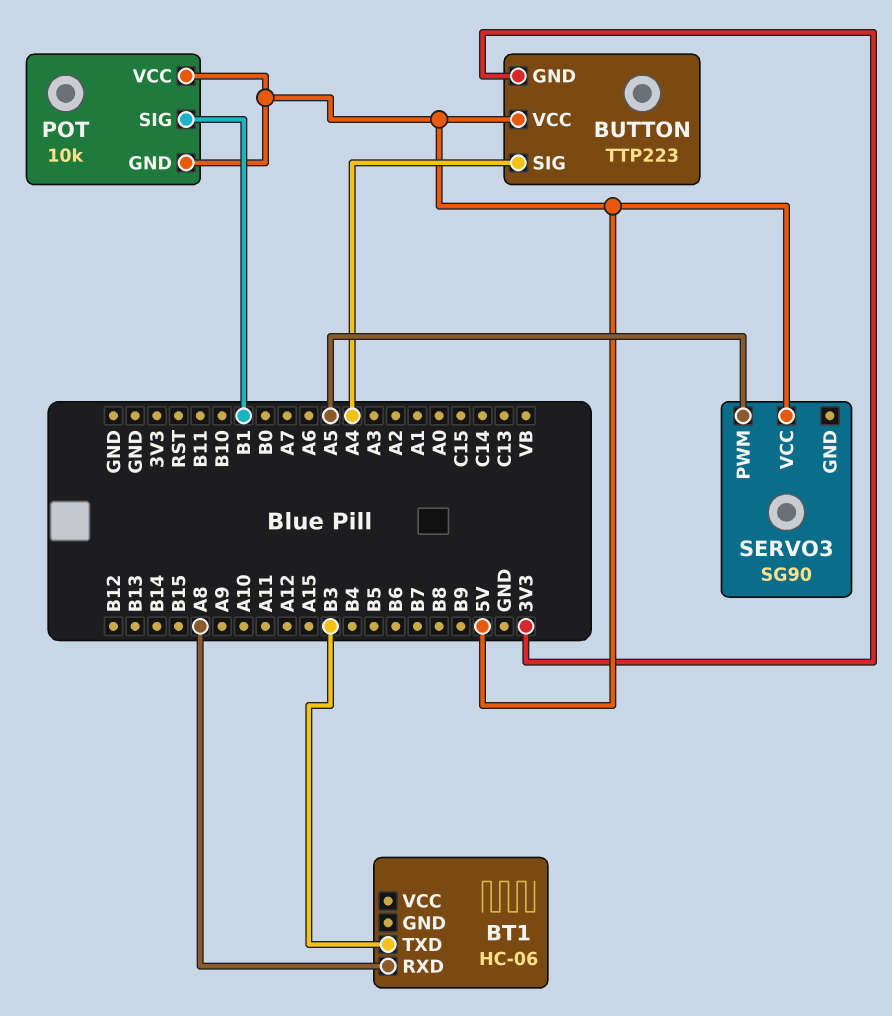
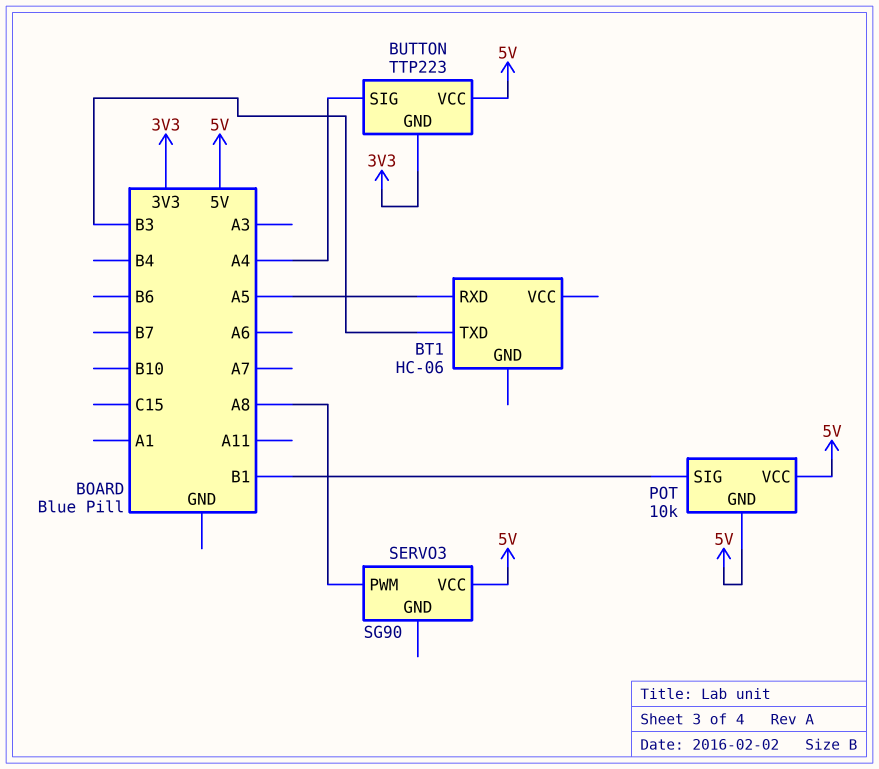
BT1 pin RXD: A8 -> A5
SERVO3 pin PWM: A5 -> A8

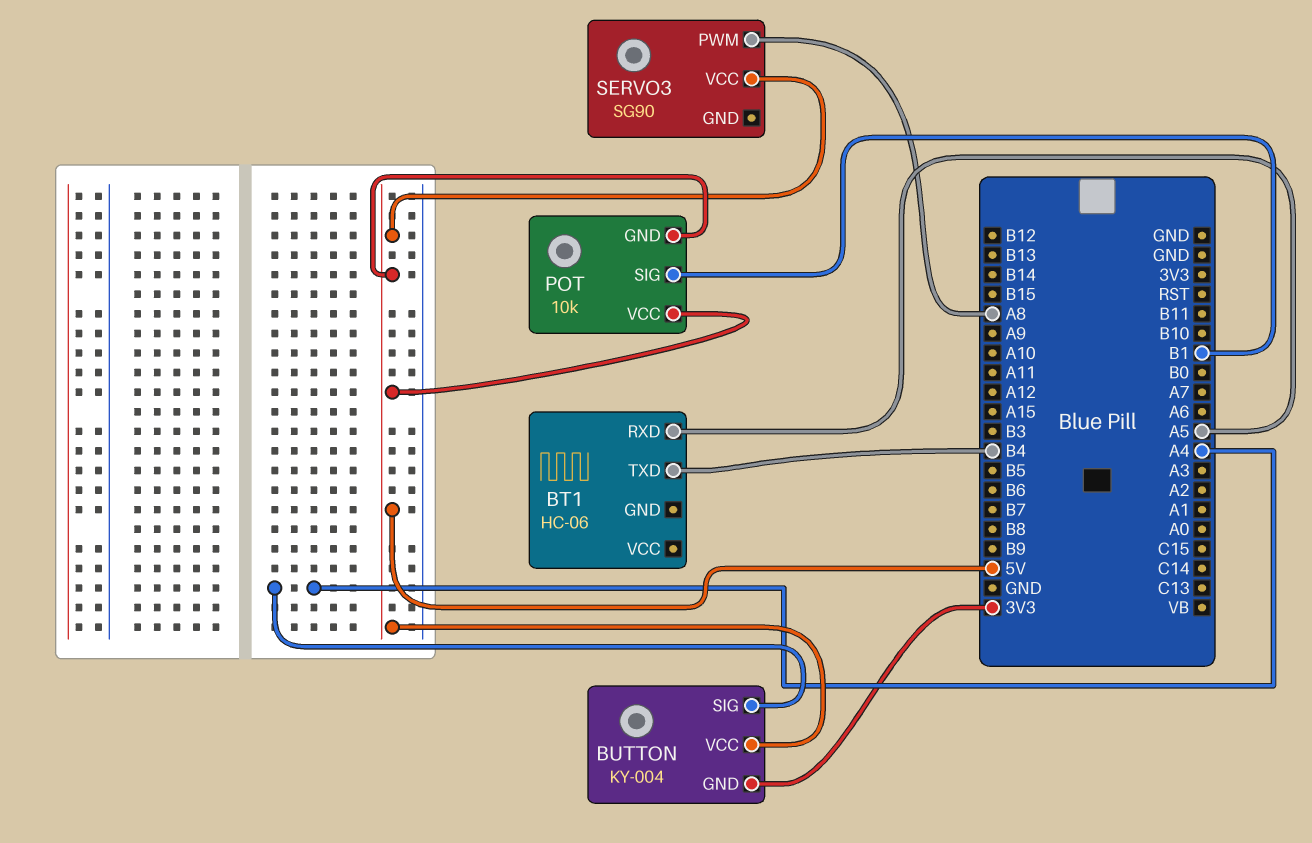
BT1 pin TXD: B3 -> B4
BUTTON: TTP223 -> KY-004

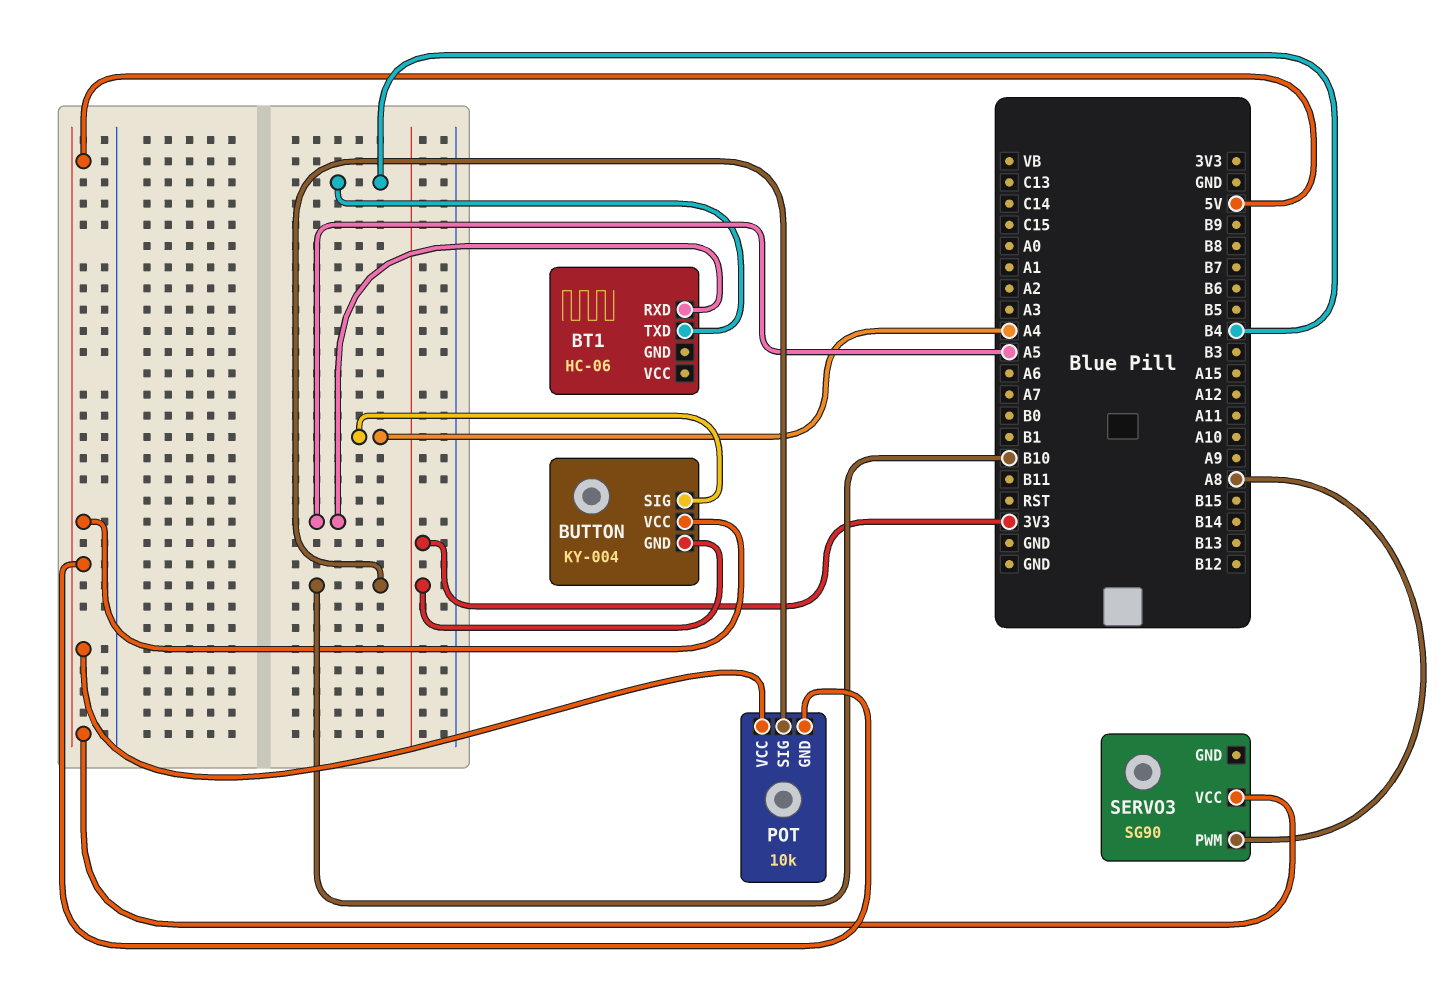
POT pin SIG: B1 -> B10

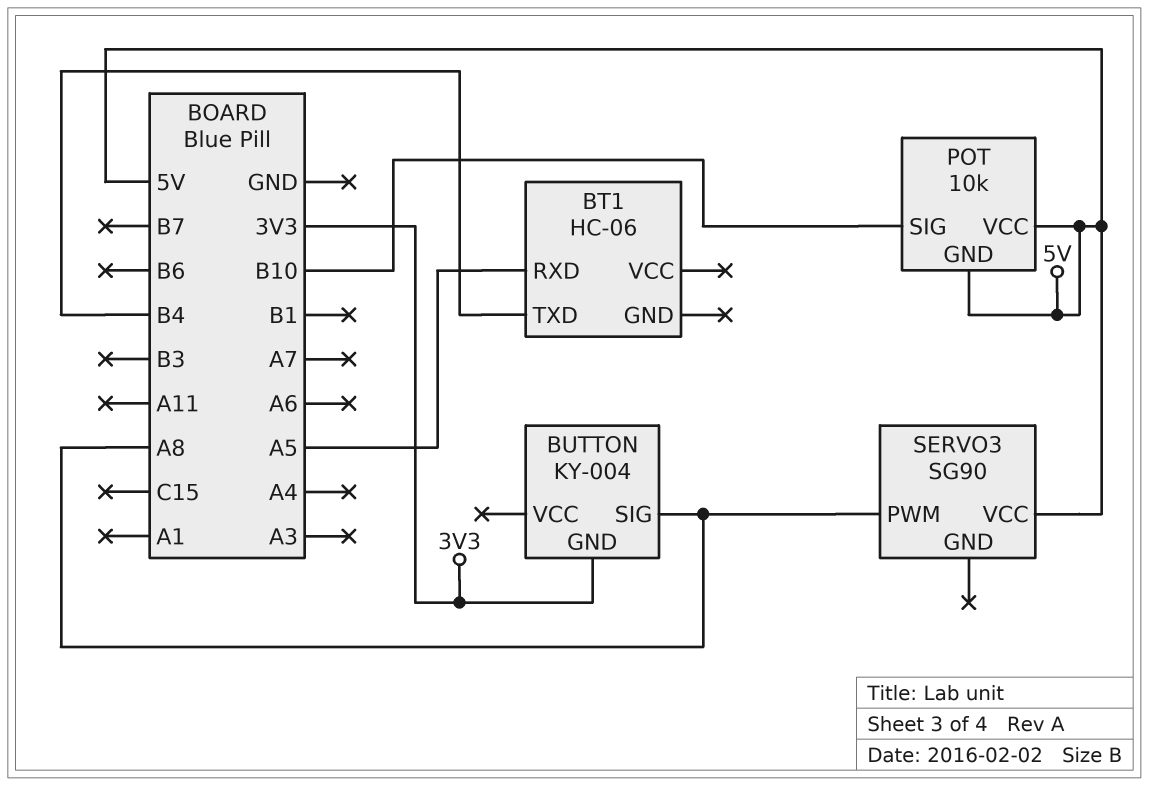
BUTTON pin SIG: A4 -> A8
BUTTON pin VCC: 5V -> none

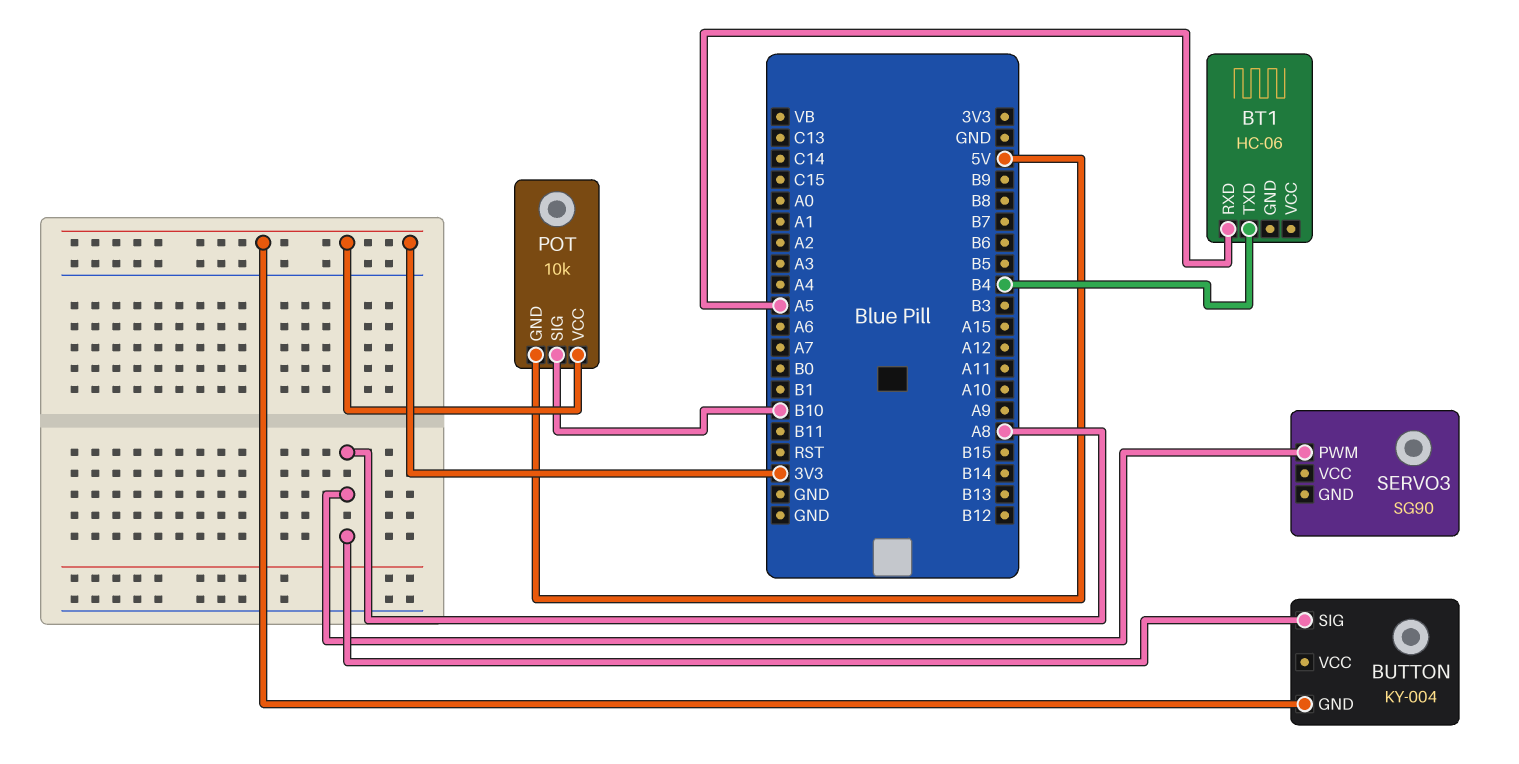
POT pin VCC: 5V -> 3V3
SERVO3 pin VCC: 5V -> none

